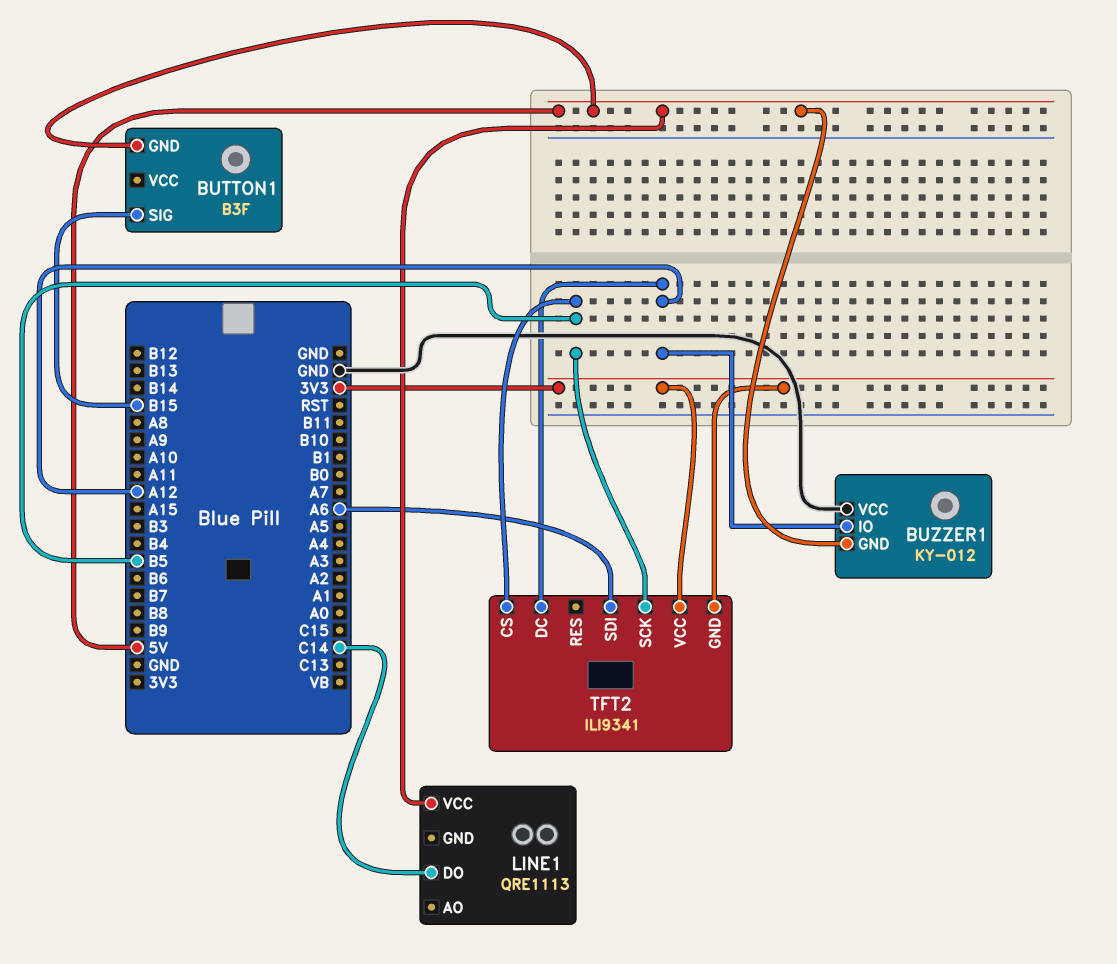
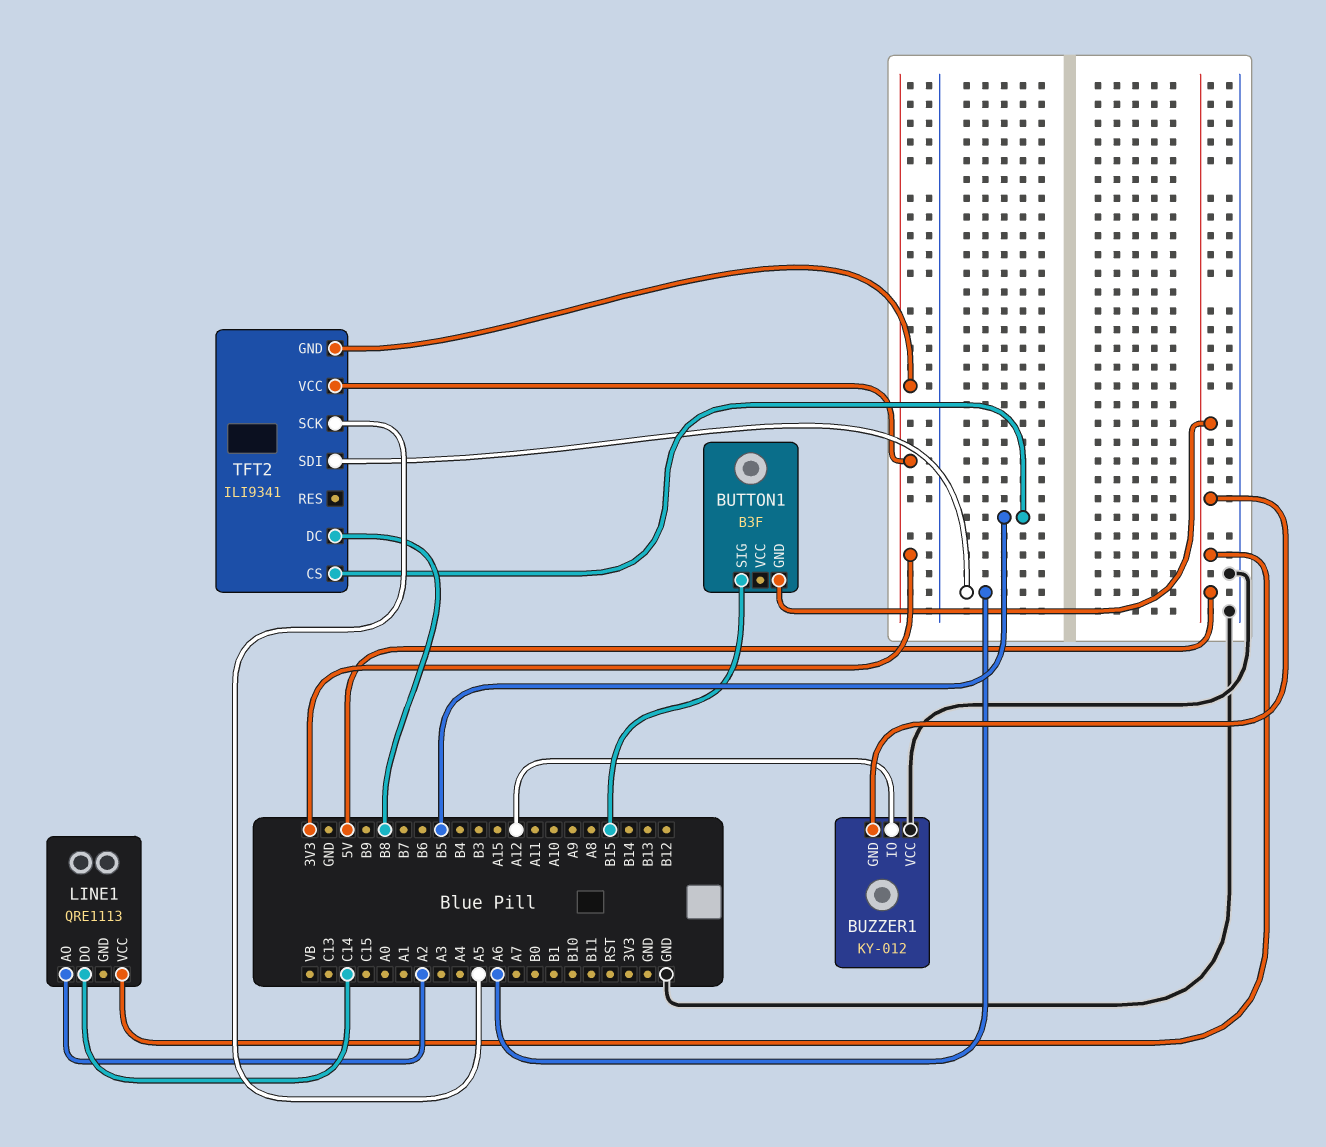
LINE1 pin AO: none -> A2
TFT2 pin DC: A12 -> B8
TFT2 pin SCK: B5 -> A5

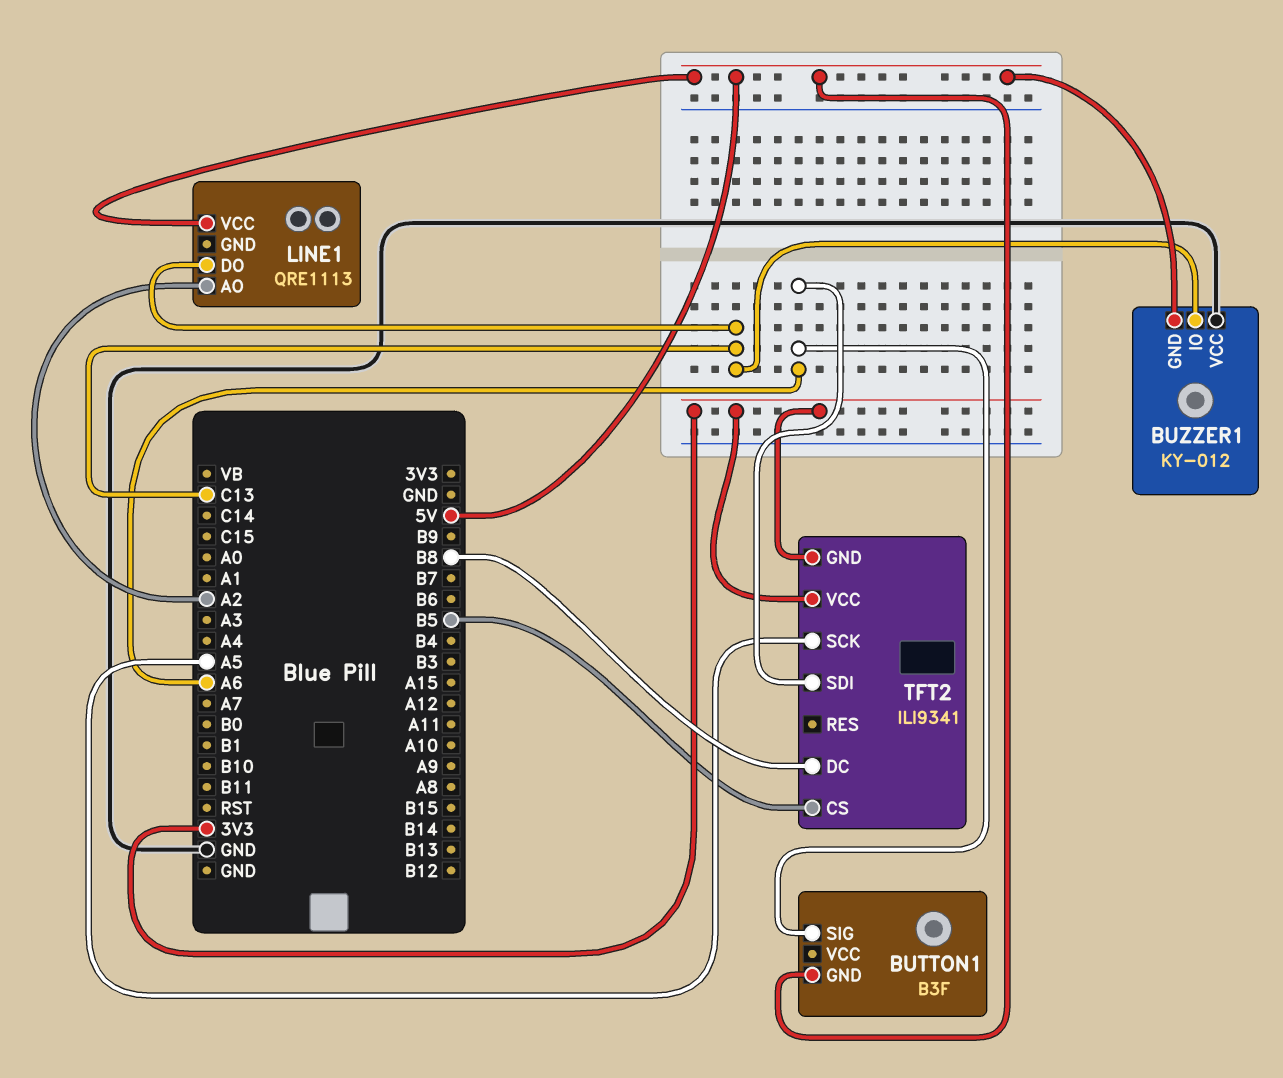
BUTTON1 pin SIG: B15 -> A6
BUZZER1 pin IO: A12 -> C13
LINE1 pin DO: C14 -> C13

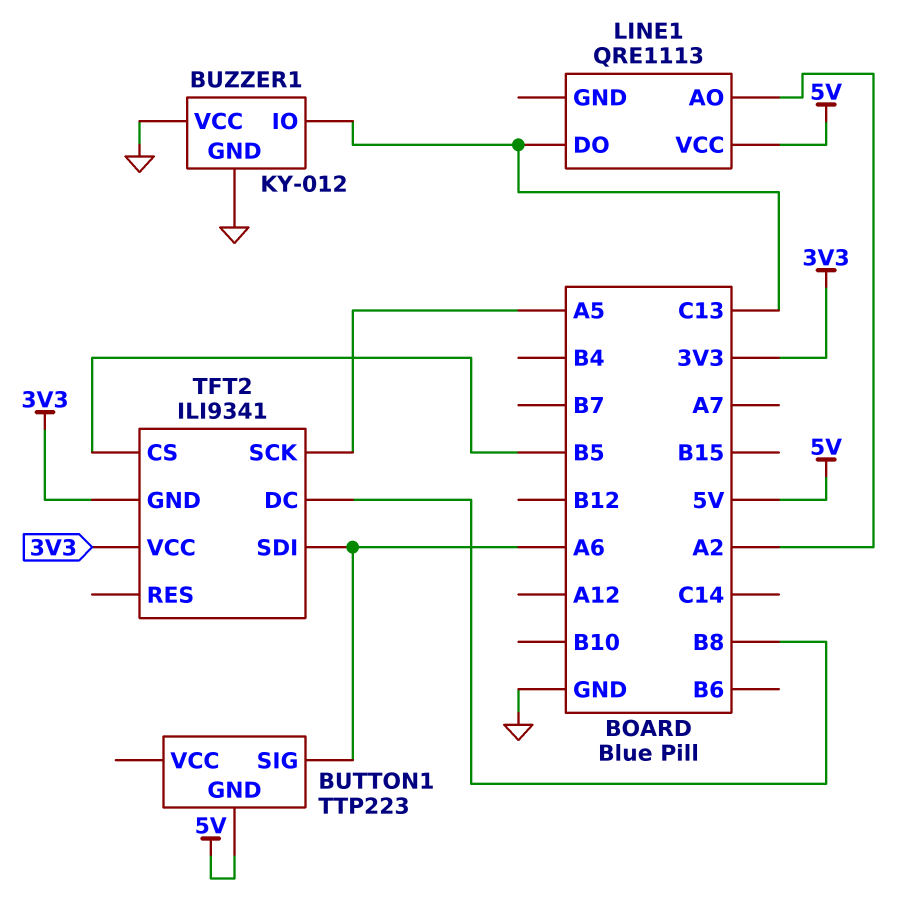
BUTTON1: B3F -> TTP223
BUZZER1 pin GND: 5V -> GND

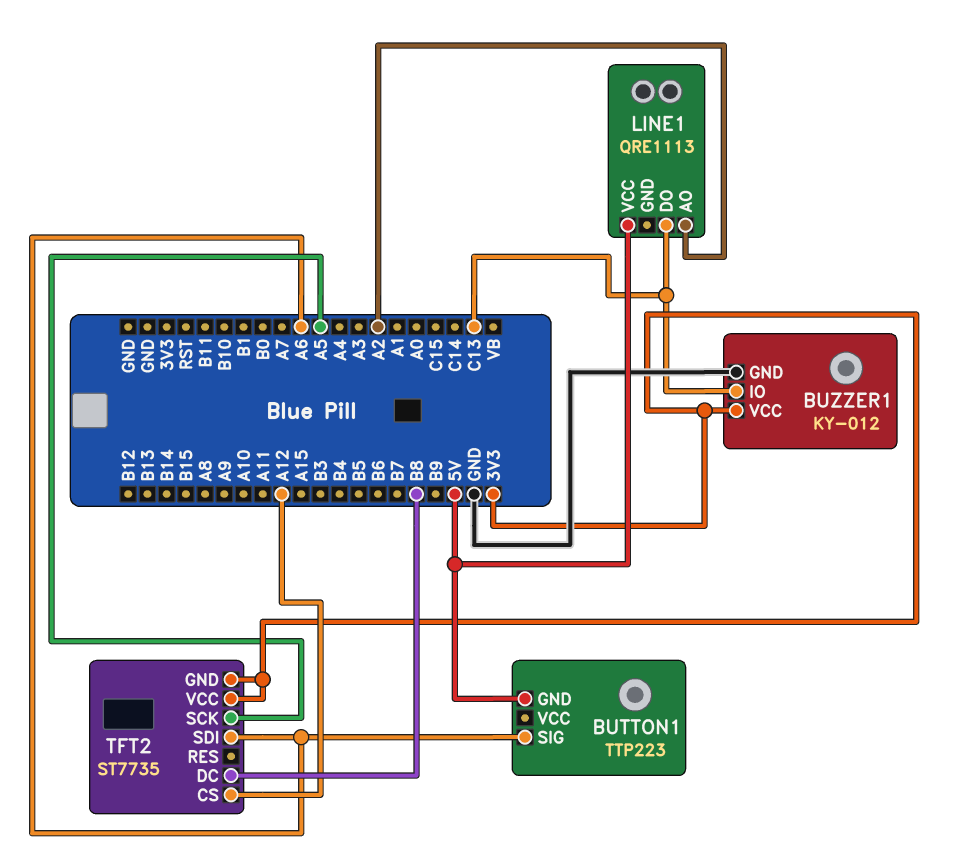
BUZZER1 pin VCC: GND -> 3V3
TFT2: ILI9341 -> ST7735
TFT2 pin CS: B5 -> A12

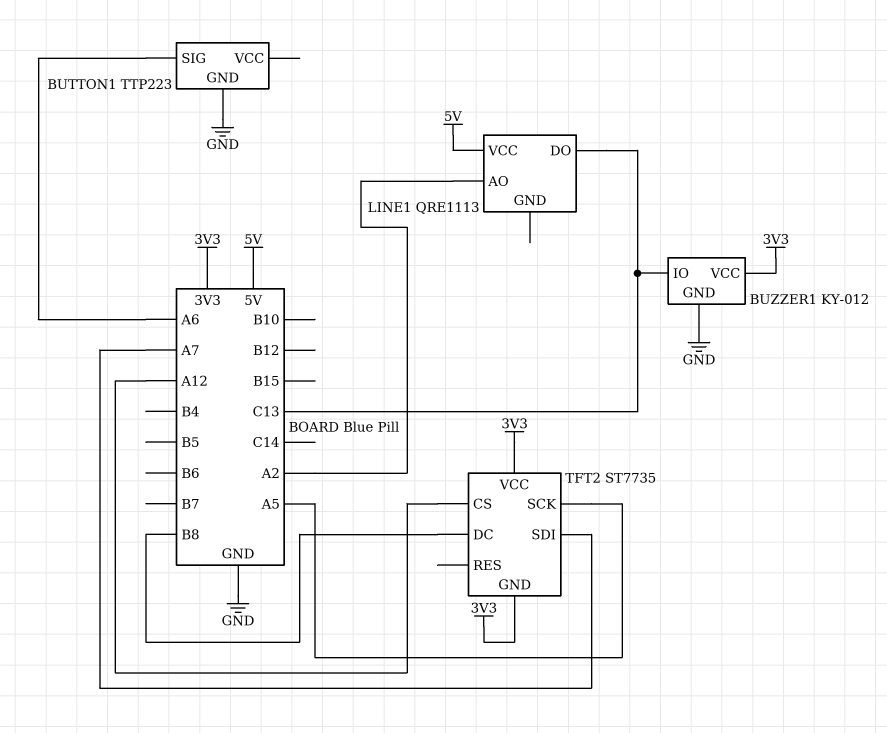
BUTTON1 pin GND: 5V -> GND
TFT2 pin SDI: A6 -> A7

